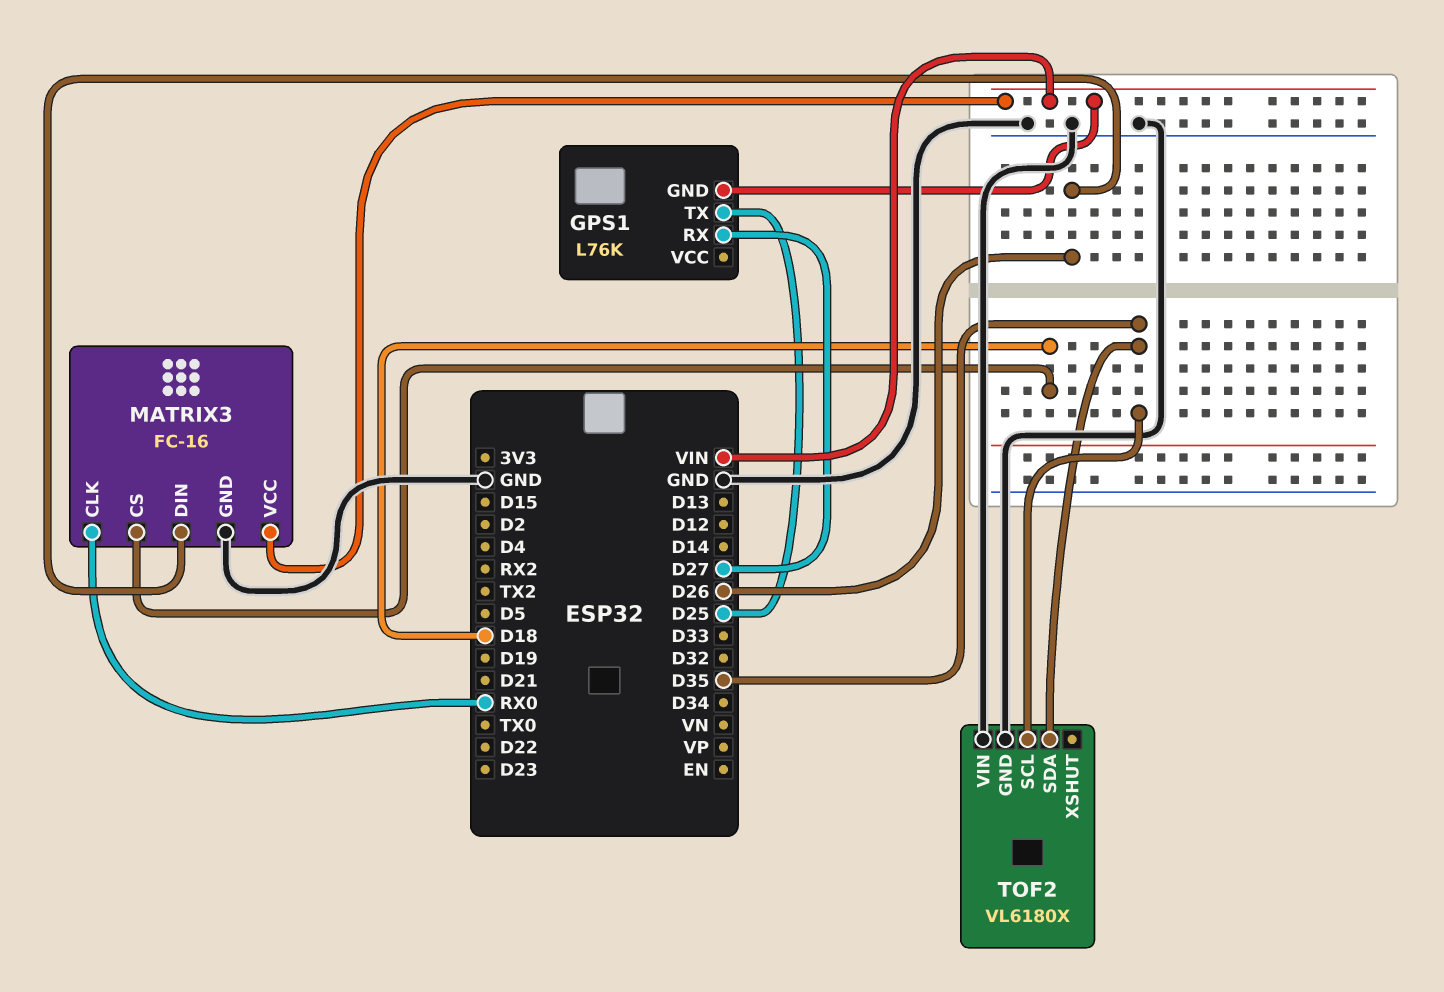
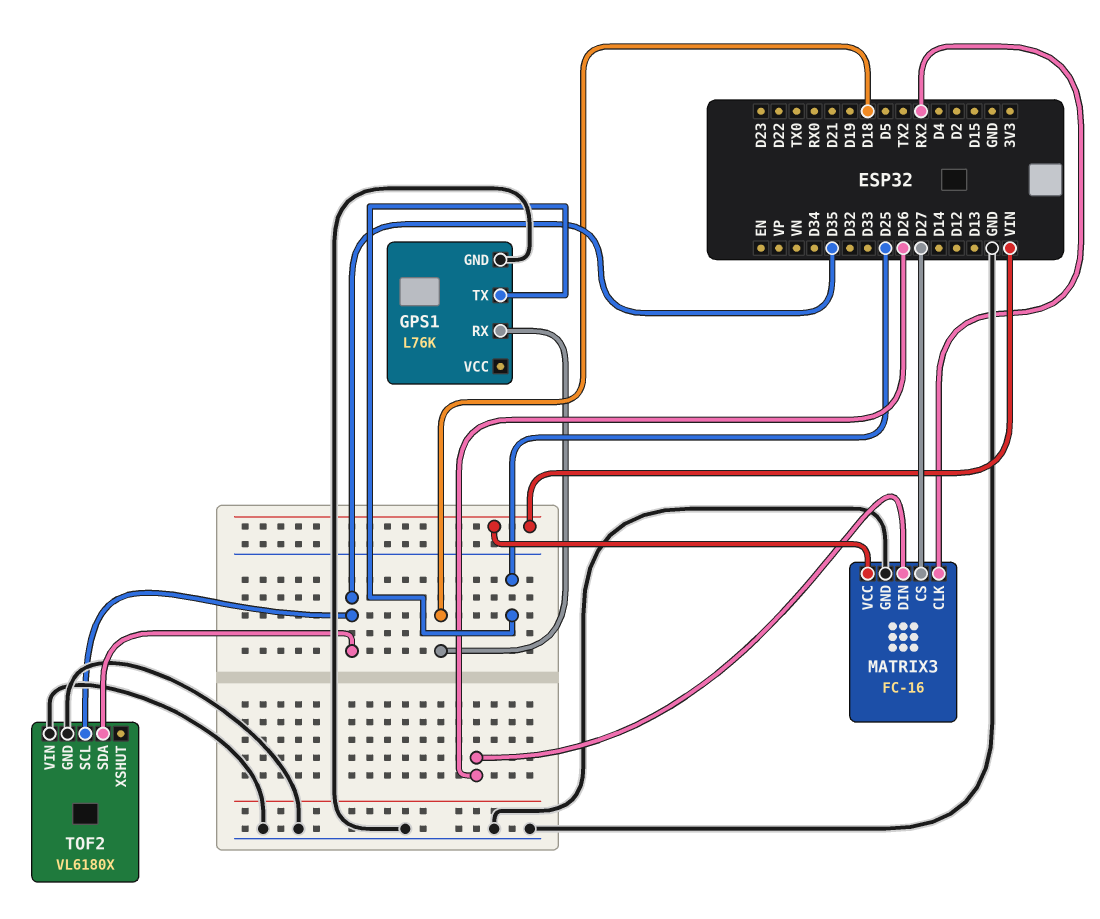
GPS1 pin GND: VIN -> GND
GPS1 pin RX: D27 -> D18
MATRIX3 pin CLK: RX0 -> RX2
MATRIX3 pin CS: D18 -> D27

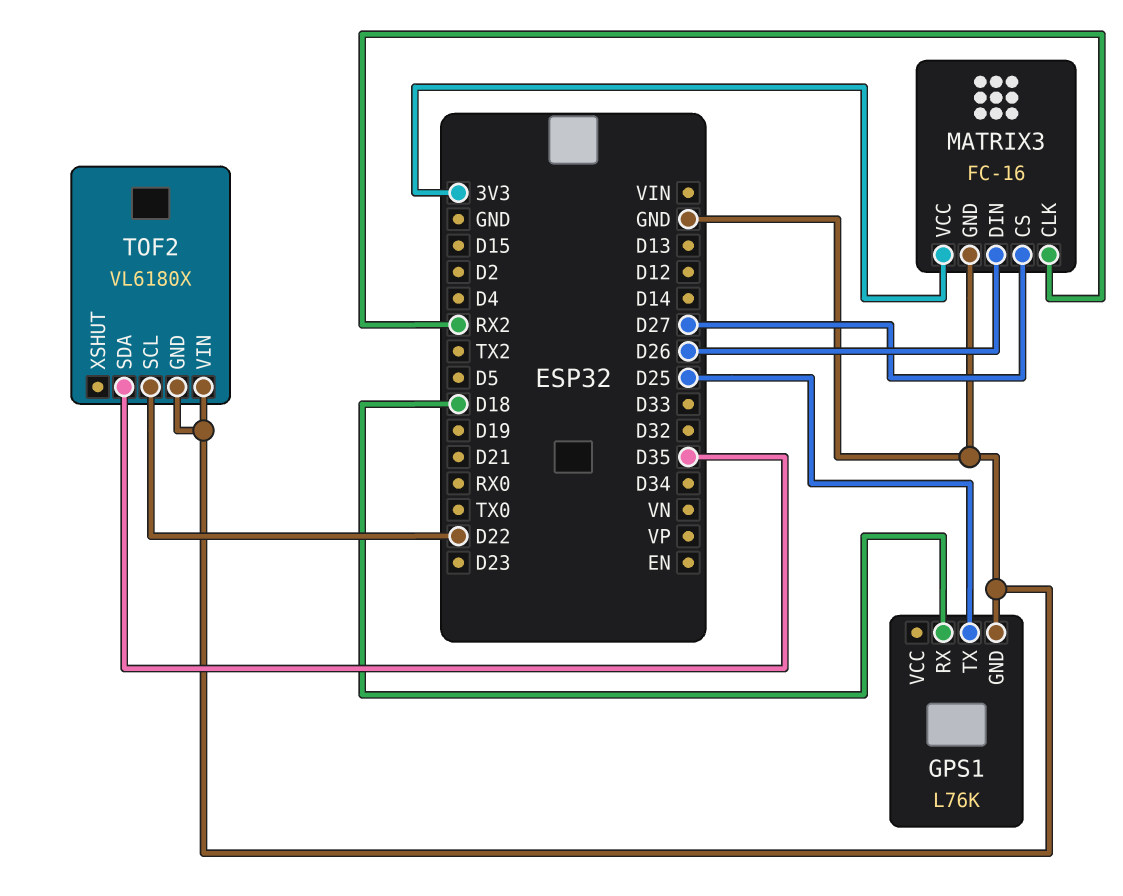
MATRIX3 pin VCC: VIN -> 3V3
TOF2 pin SCL: D35 -> D22

